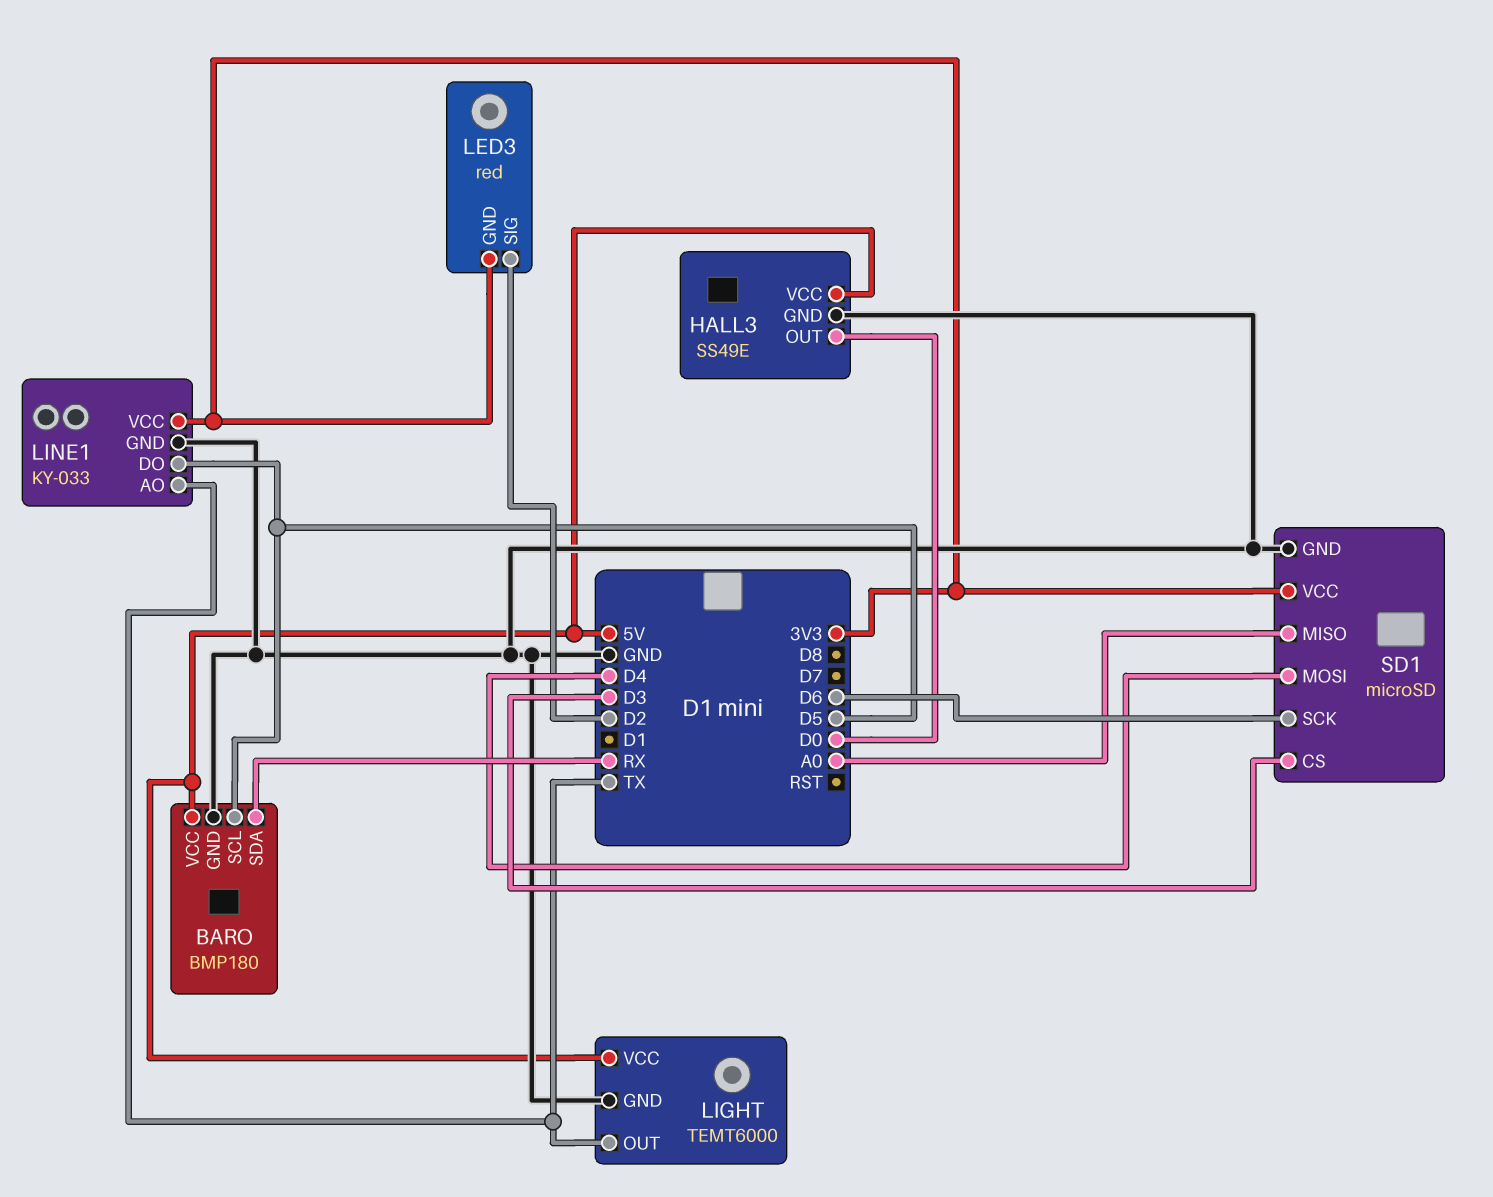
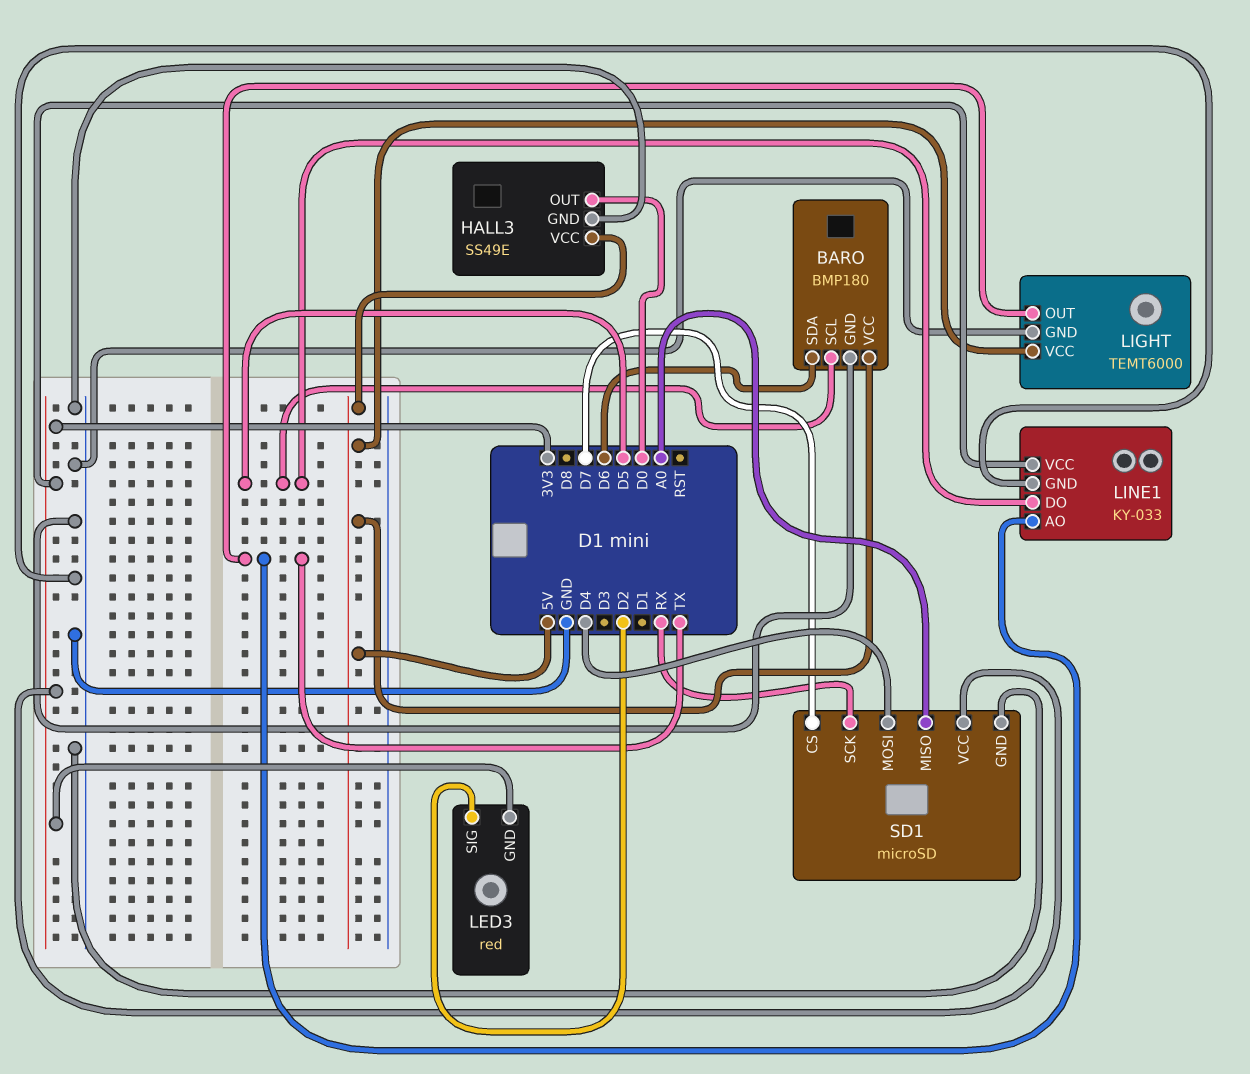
BARO pin SDA: RX -> D6
SD1 pin CS: D3 -> D7
SD1 pin SCK: D6 -> RX

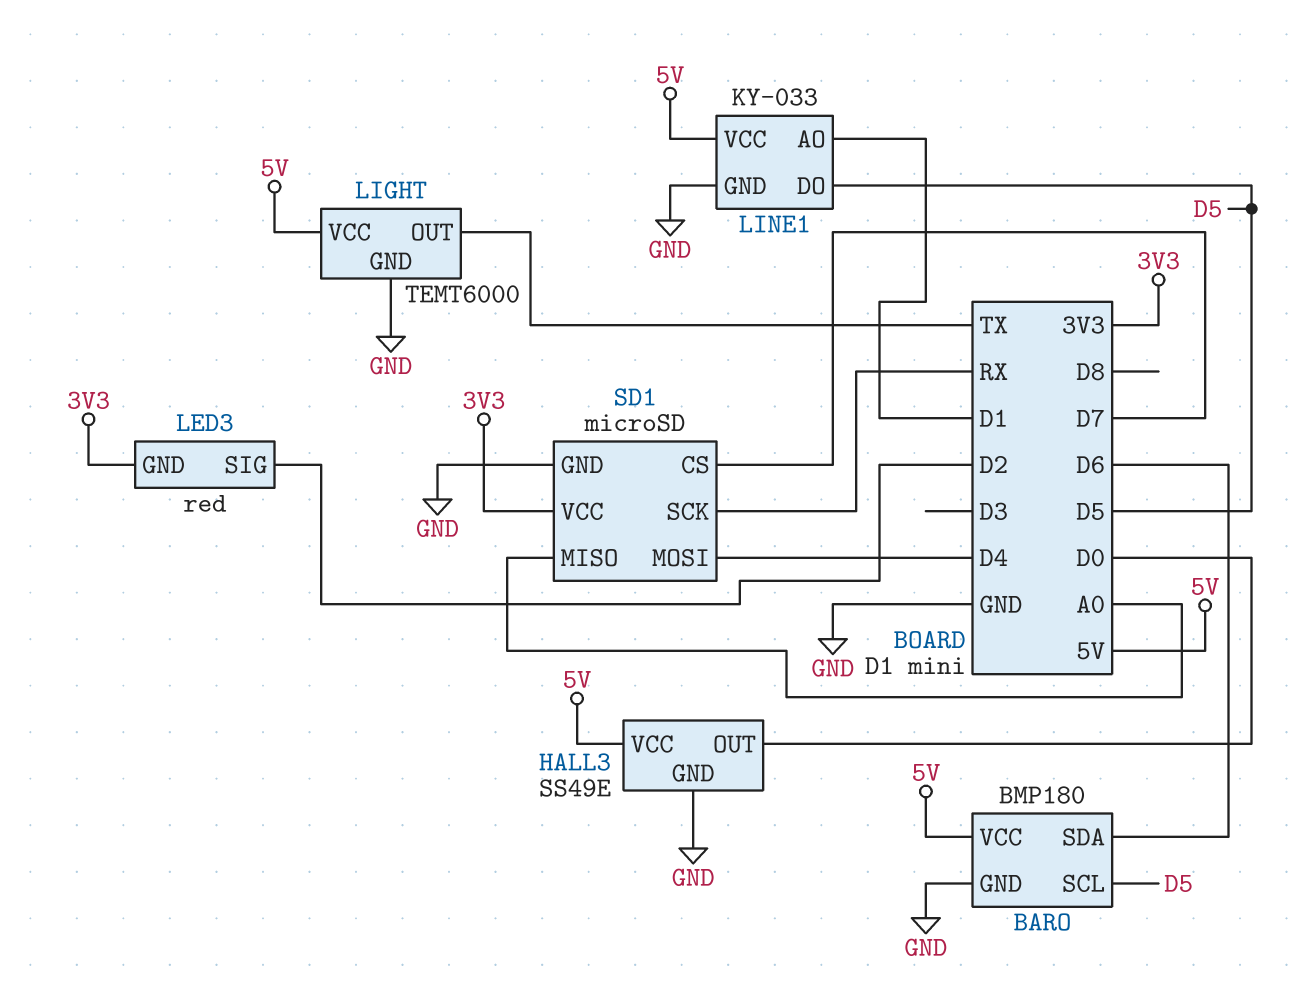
LINE1 pin AO: TX -> D1
LINE1 pin VCC: 3V3 -> 5V

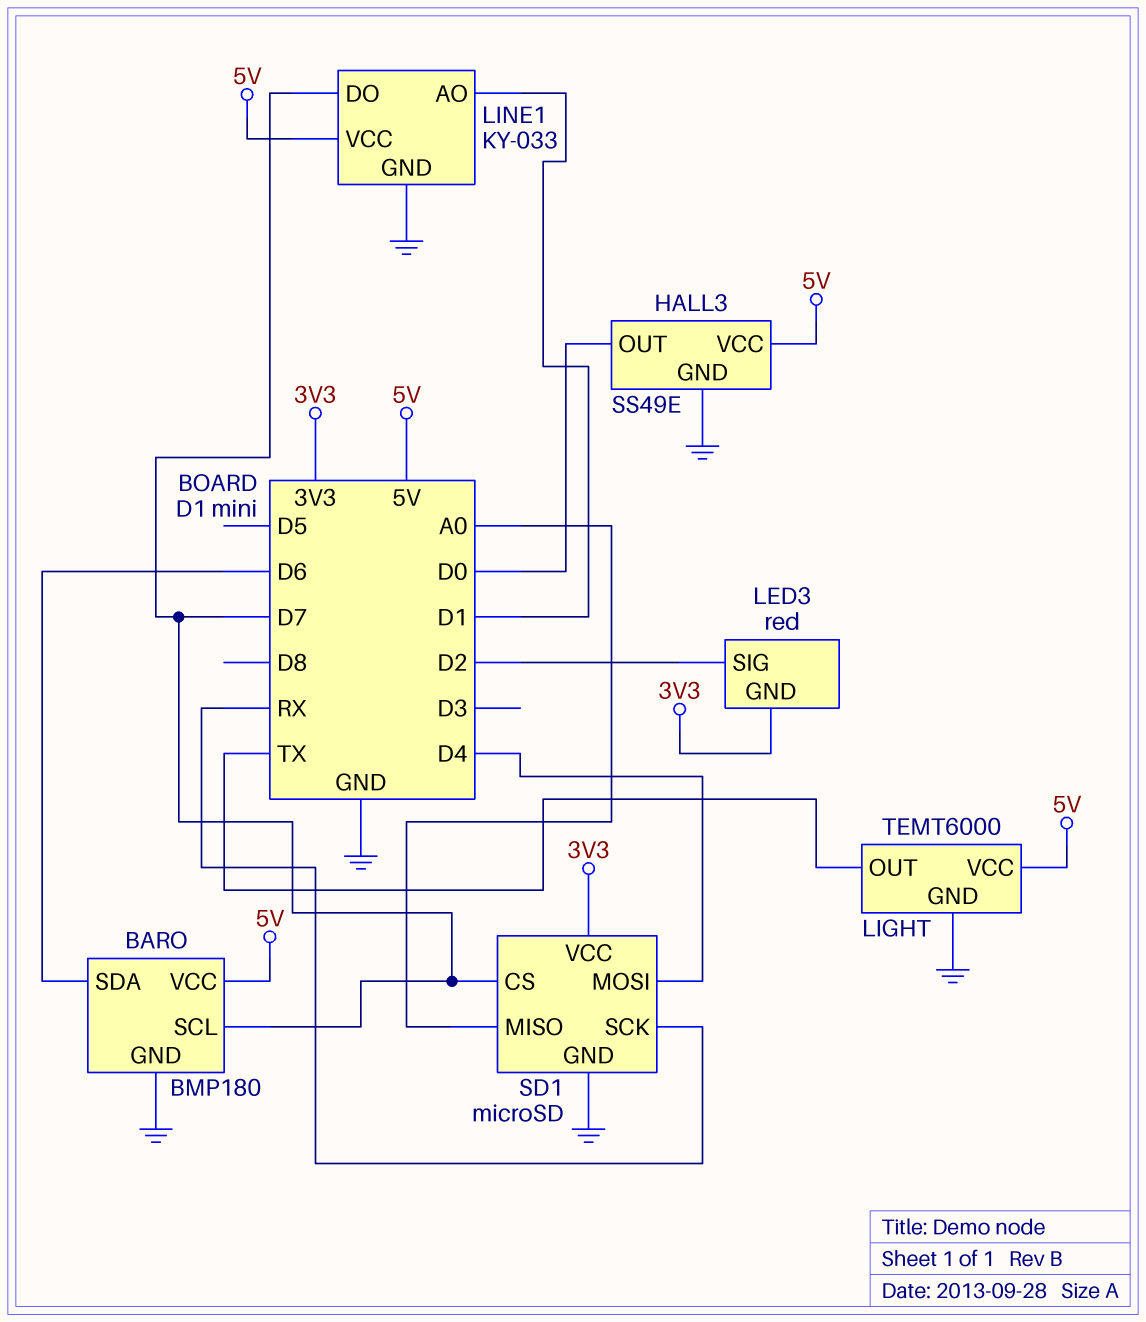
BARO pin SCL: D5 -> D7
LINE1 pin DO: D5 -> D7

